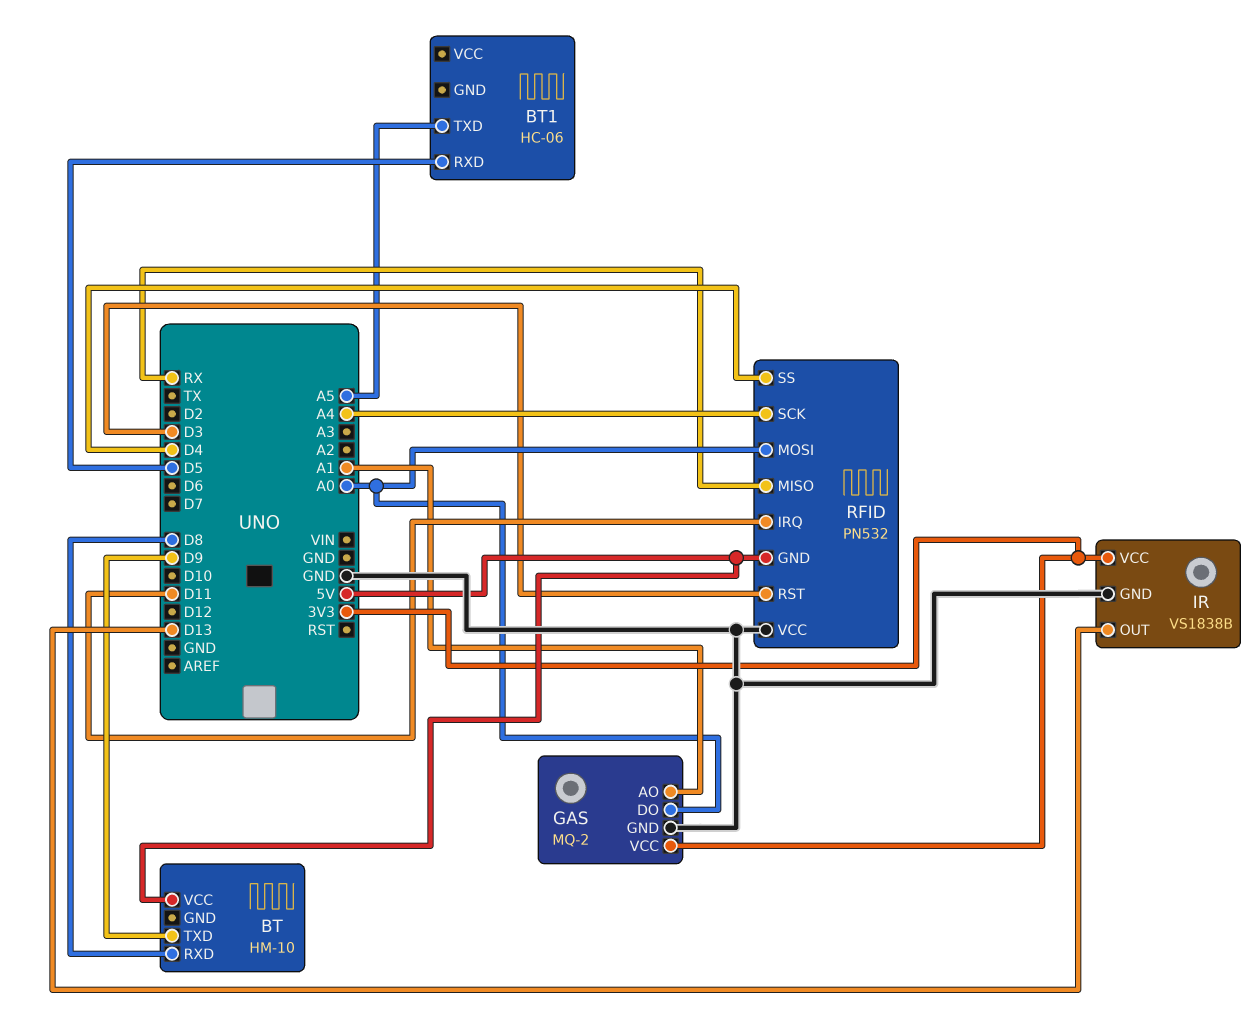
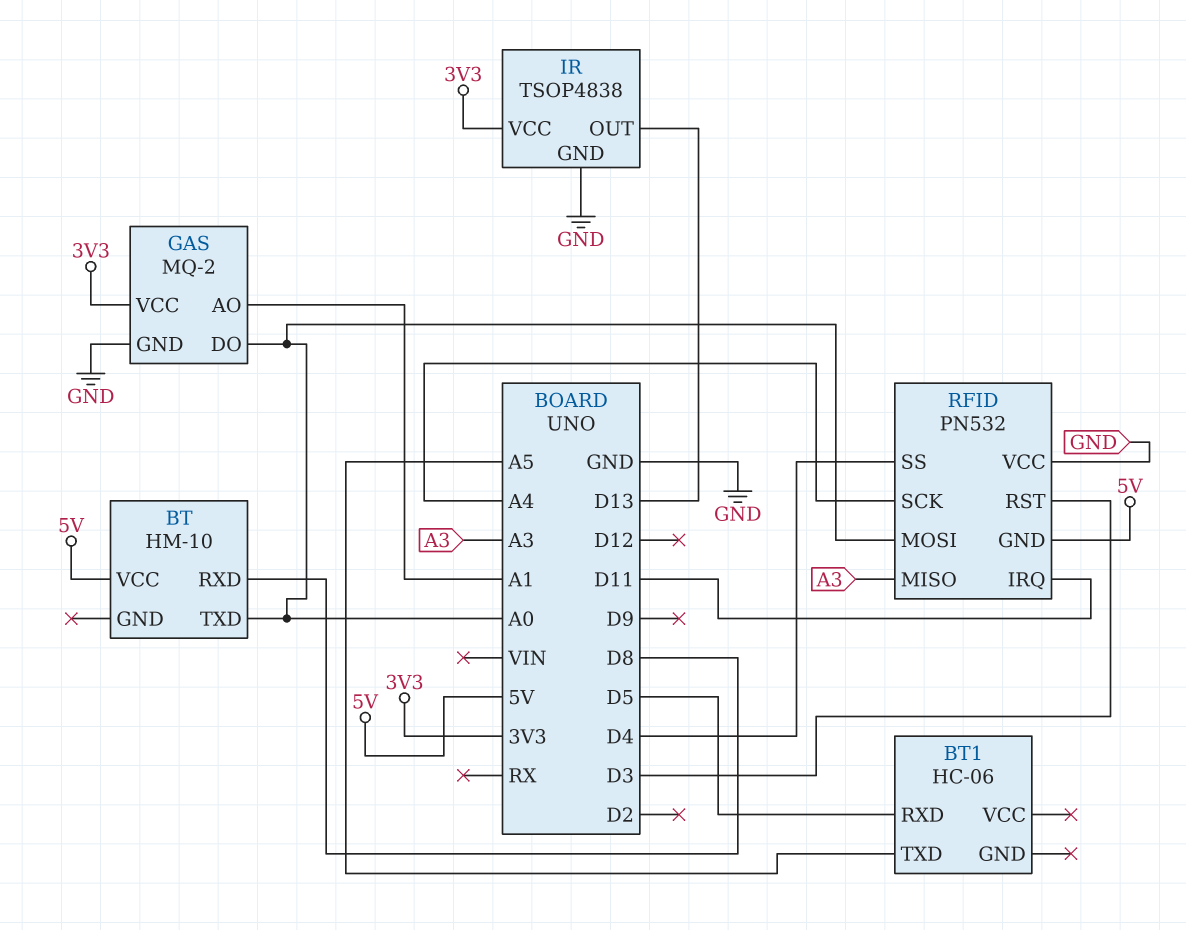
BT pin TXD: D9 -> A0
IR: VS1838B -> TSOP4838
RFID pin MISO: RX -> A3

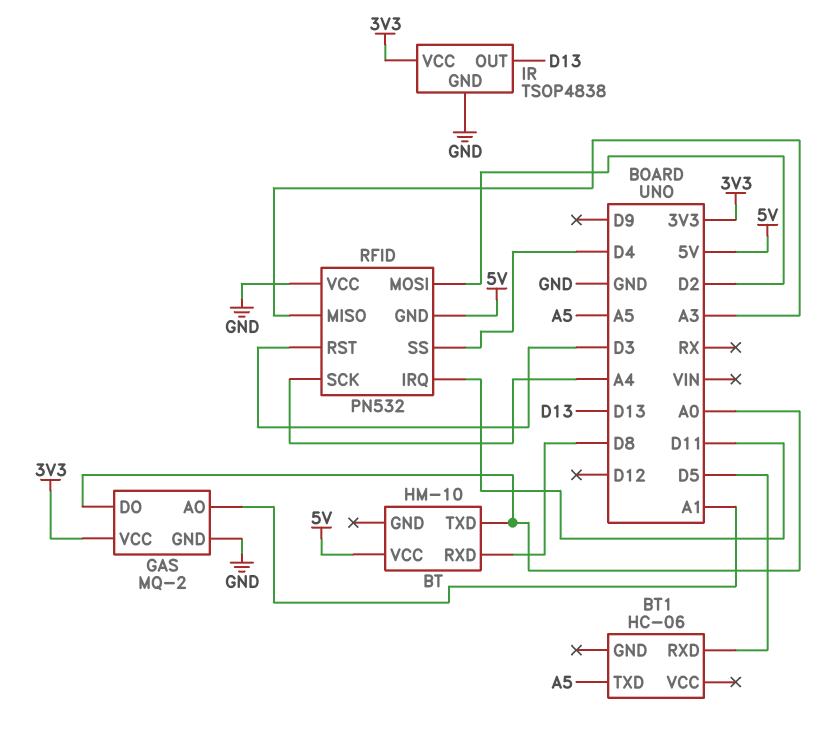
RFID pin MOSI: A0 -> D2

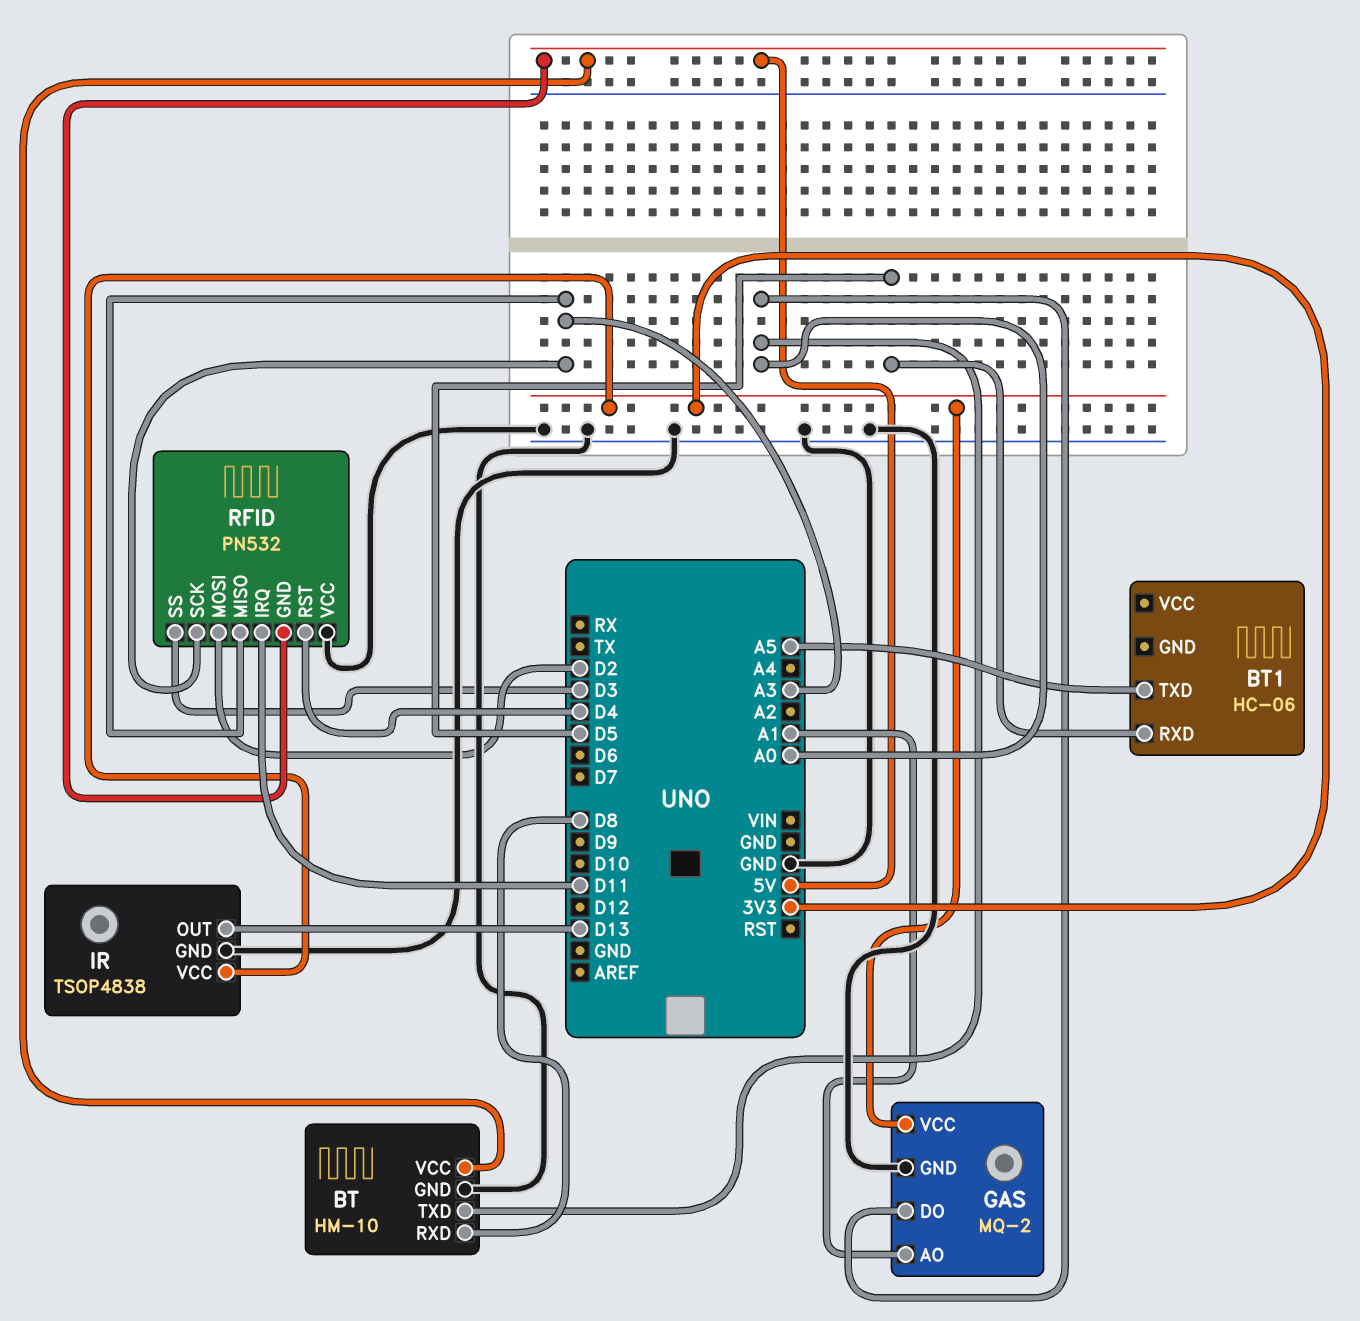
BT pin GND: none -> GND
RFID pin RST: D3 -> D4
RFID pin SCK: A4 -> A3
RFID pin SS: D4 -> D3

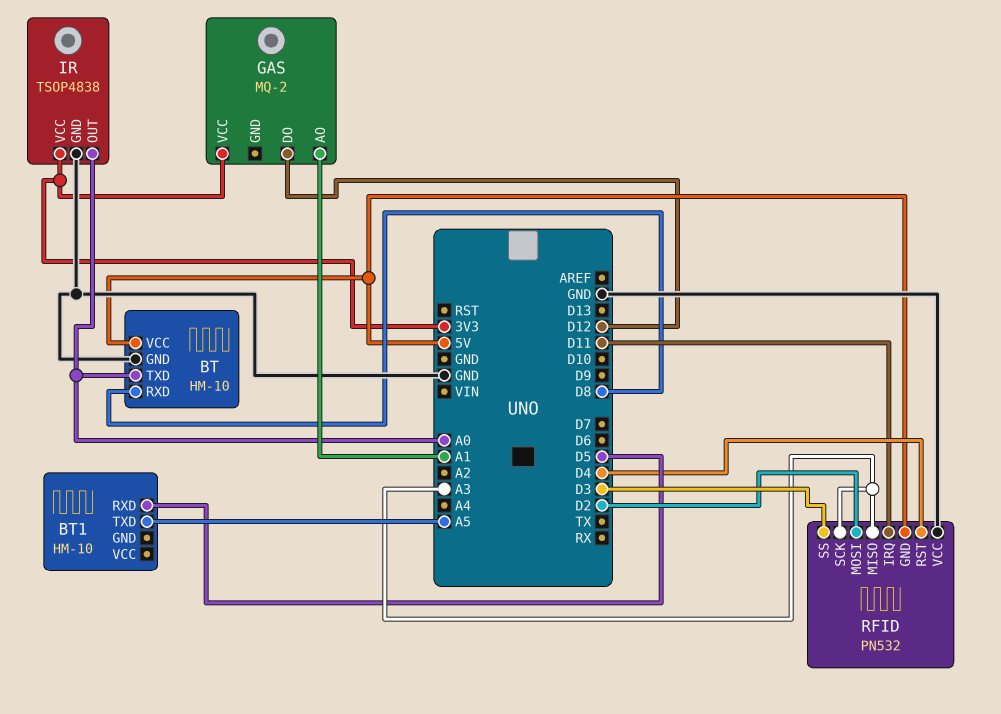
BT1: HC-06 -> HM-10
GAS pin DO: A0 -> D12
GAS pin GND: GND -> none
IR pin OUT: D13 -> A0

